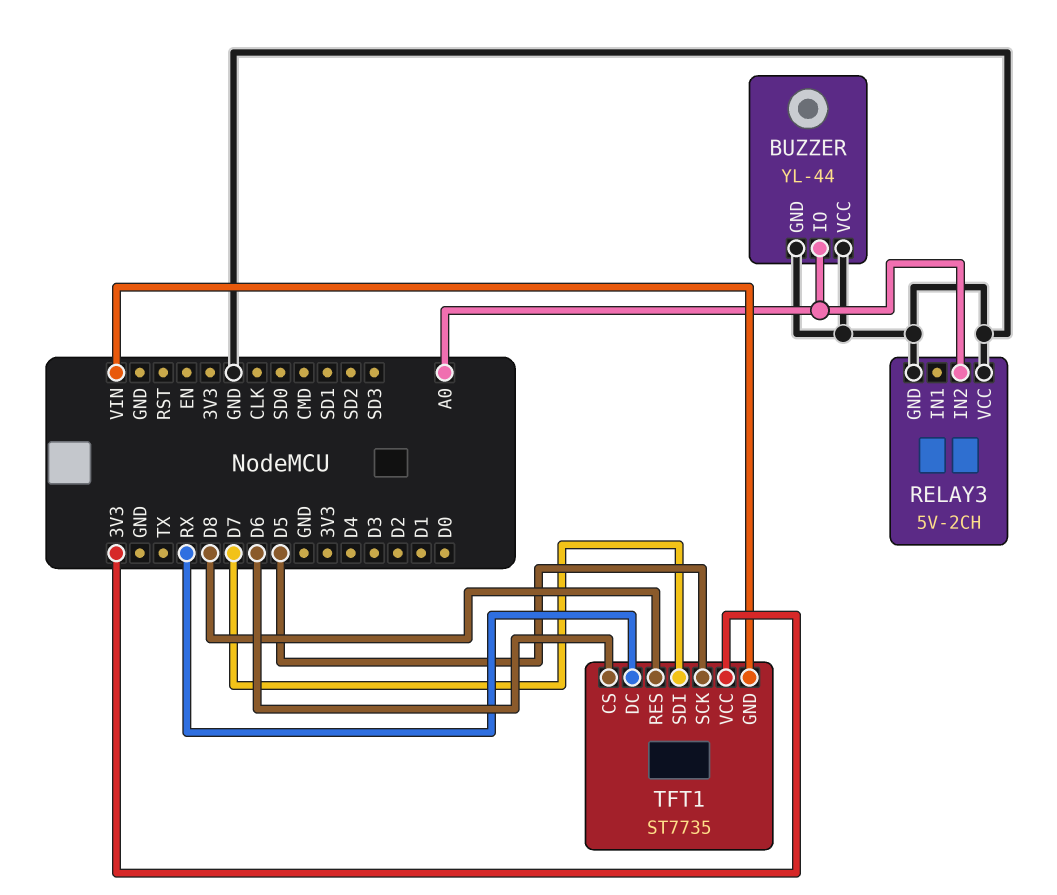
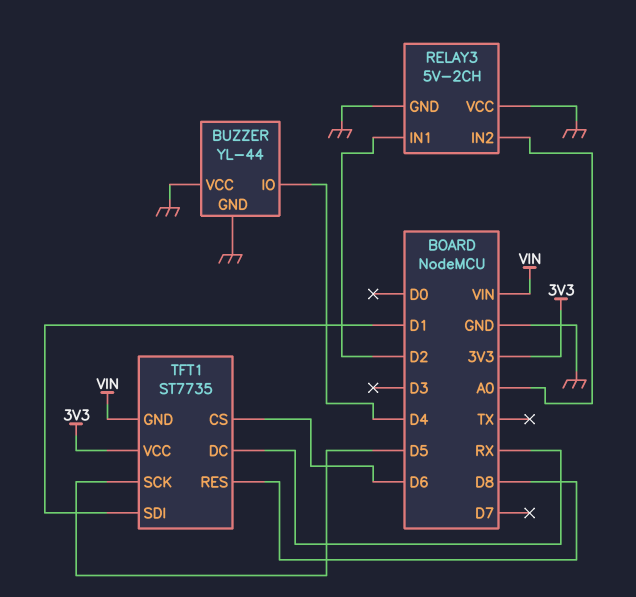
BUZZER pin IO: A0 -> D4
RELAY3 pin IN1: none -> D2
TFT1 pin SDI: D7 -> D1

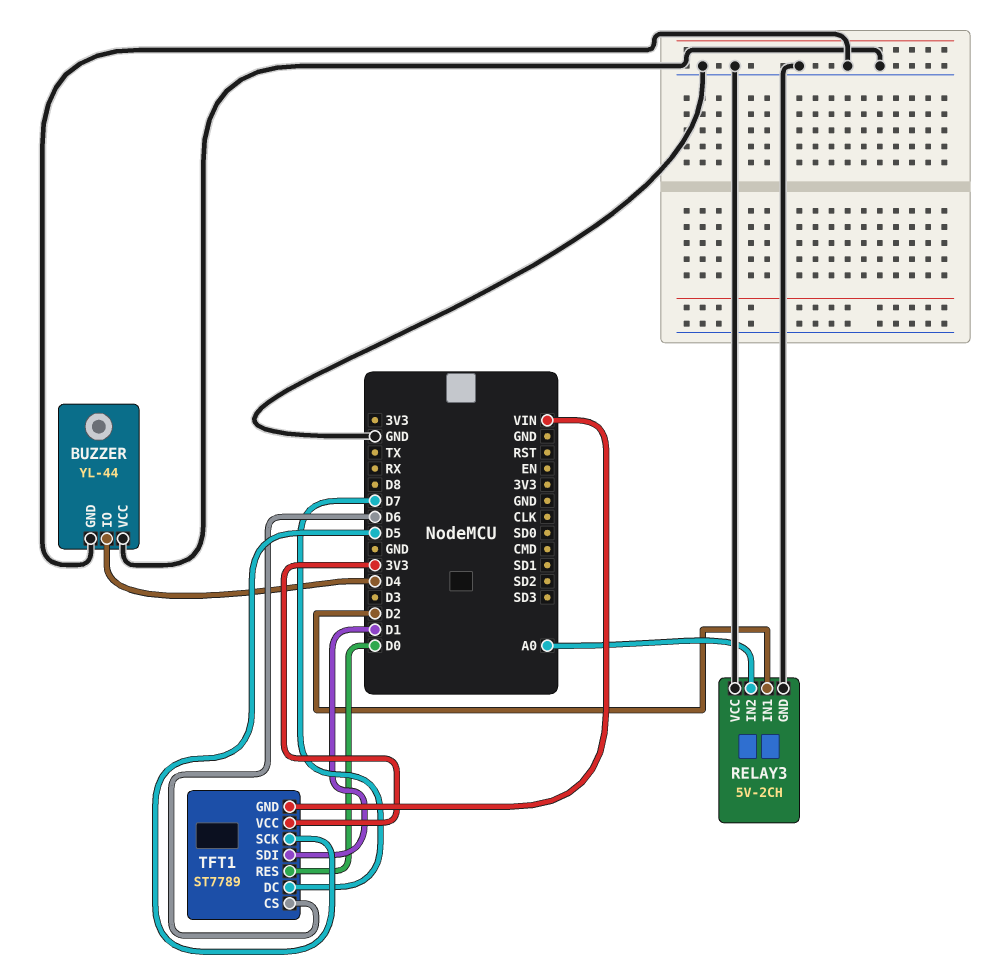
TFT1: ST7735 -> ST7789
TFT1 pin DC: RX -> D7
TFT1 pin RES: D8 -> D0

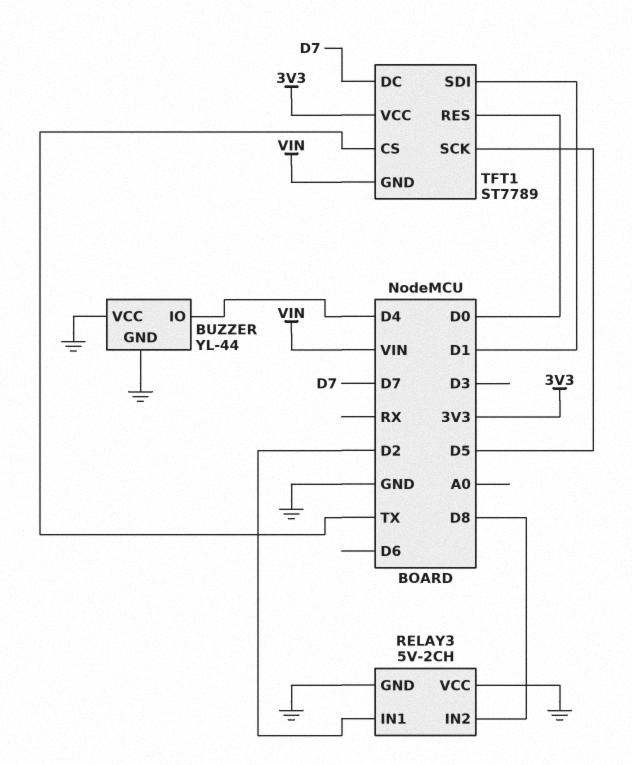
RELAY3 pin IN2: A0 -> D8
TFT1 pin CS: D6 -> TX

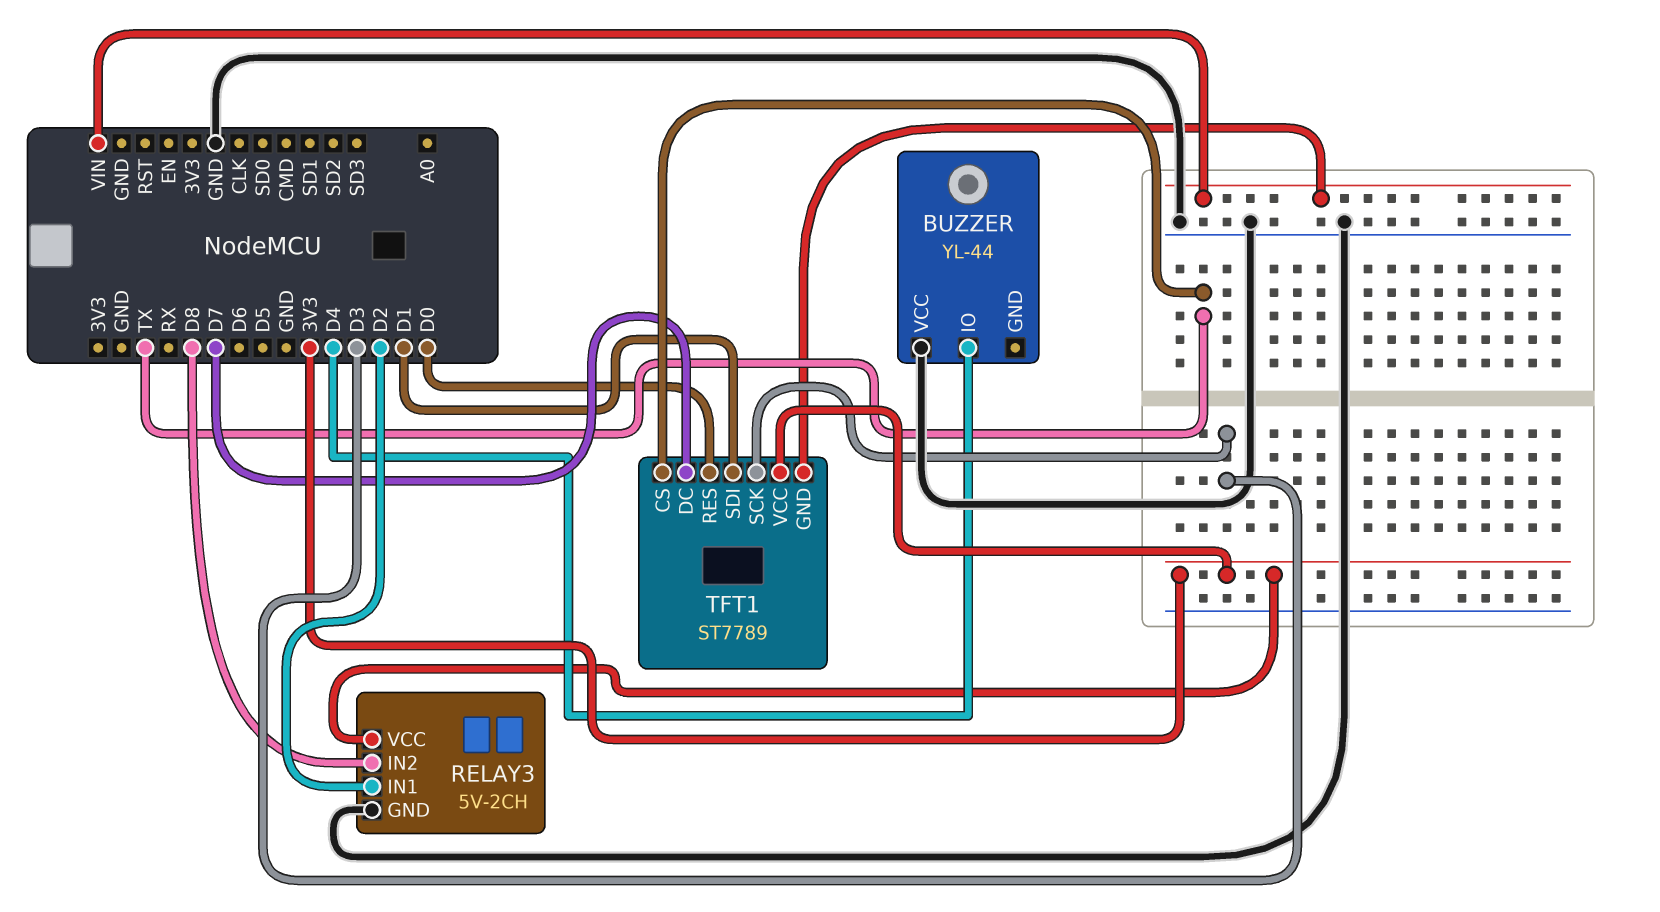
BUZZER pin GND: GND -> none
RELAY3 pin VCC: GND -> 3V3
TFT1 pin SCK: D5 -> D3

